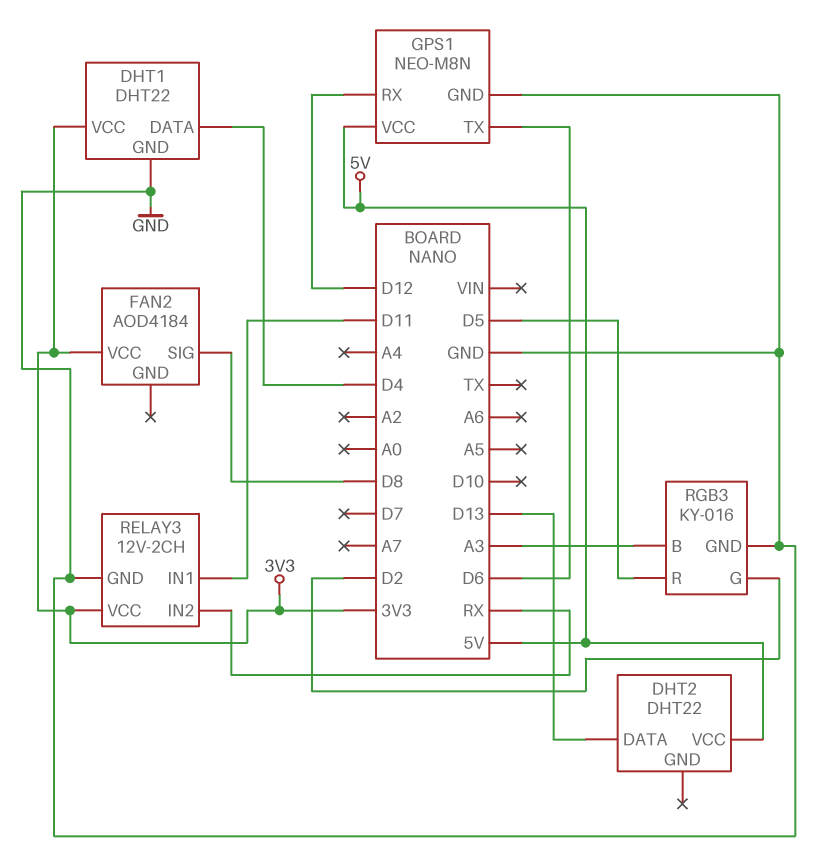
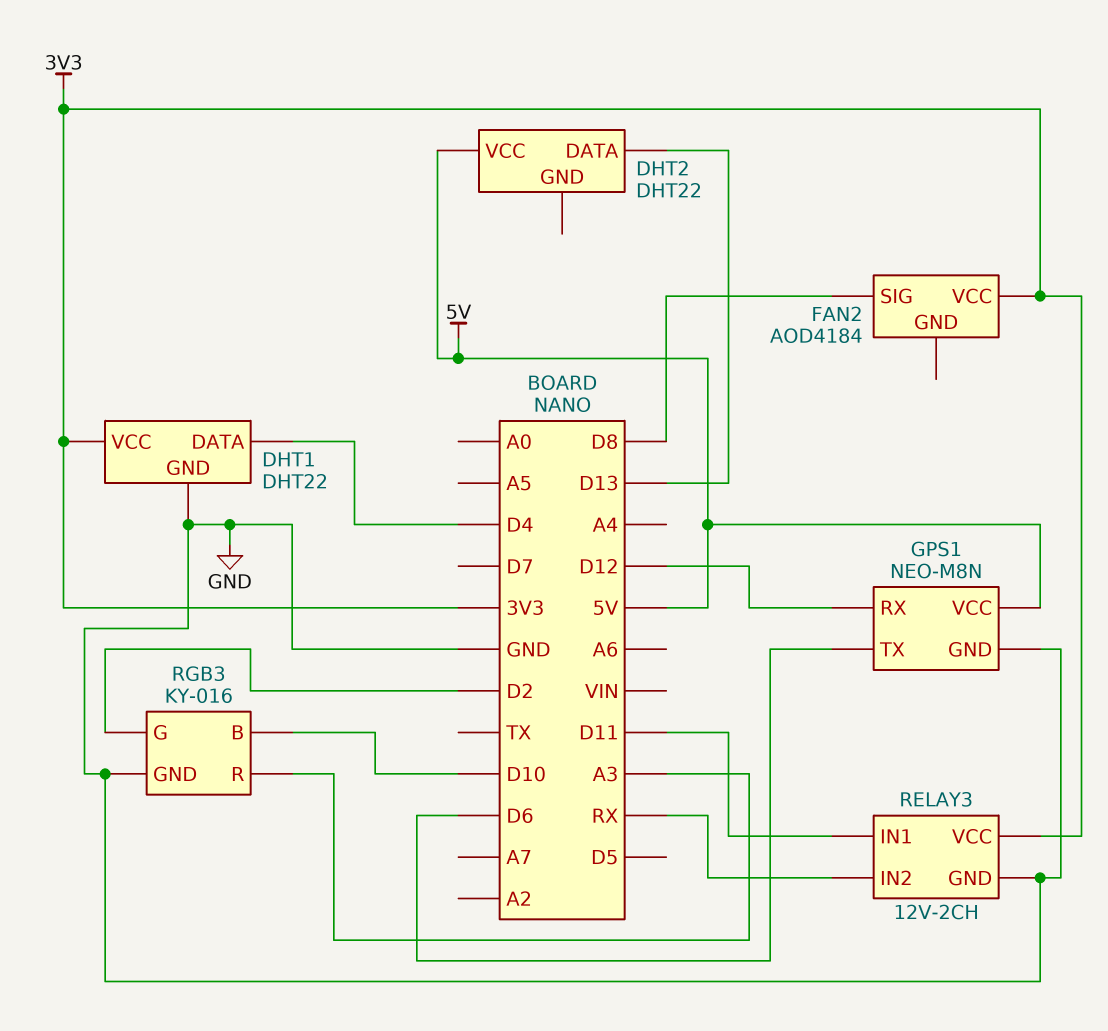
RGB3 pin B: A3 -> D10
RGB3 pin R: D5 -> A3

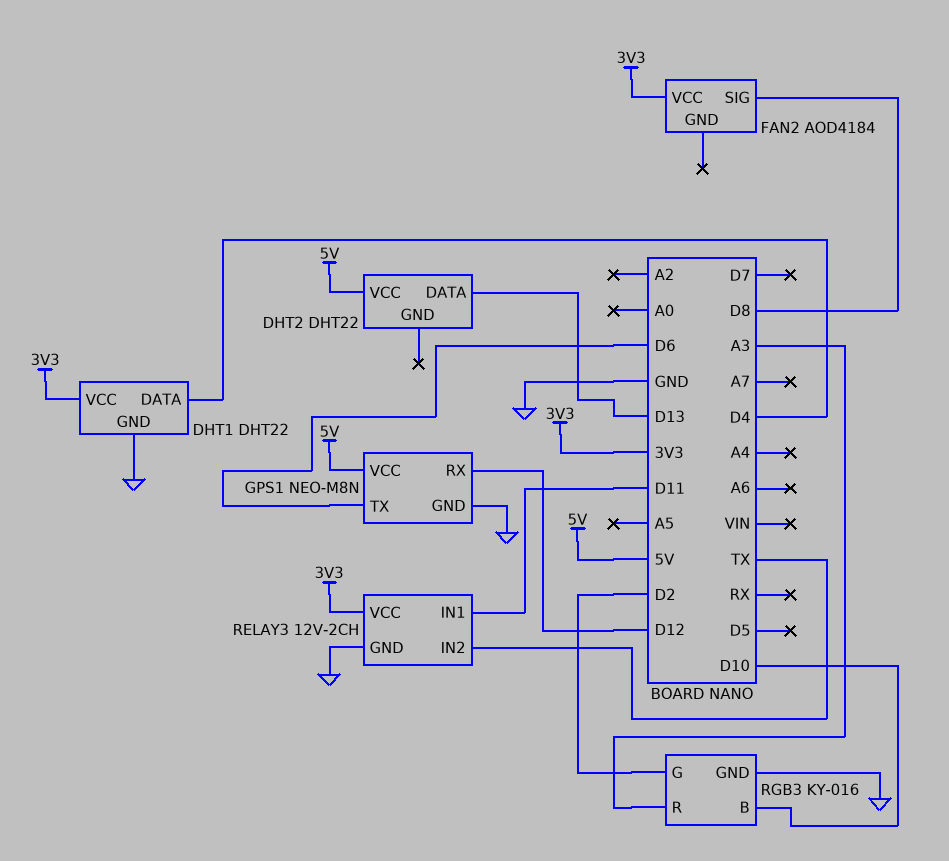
RELAY3 pin IN2: RX -> TX

